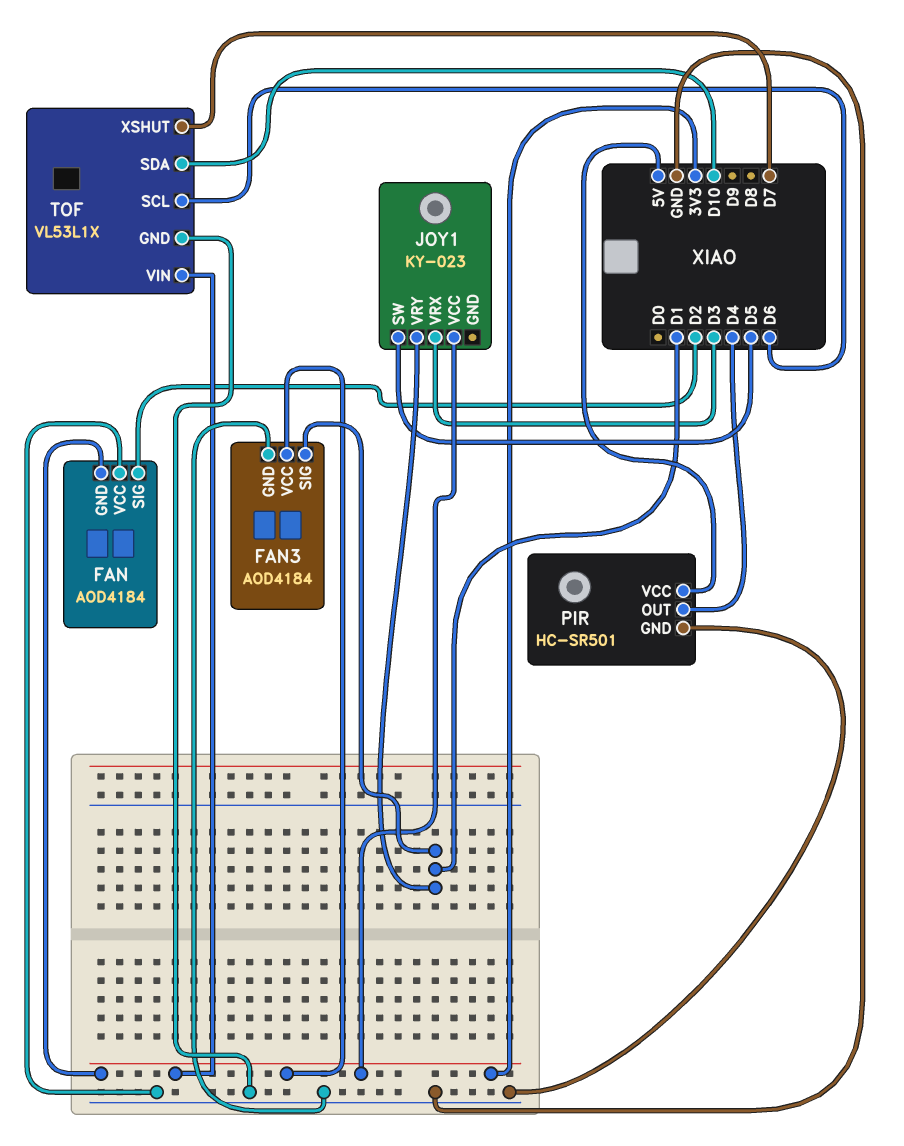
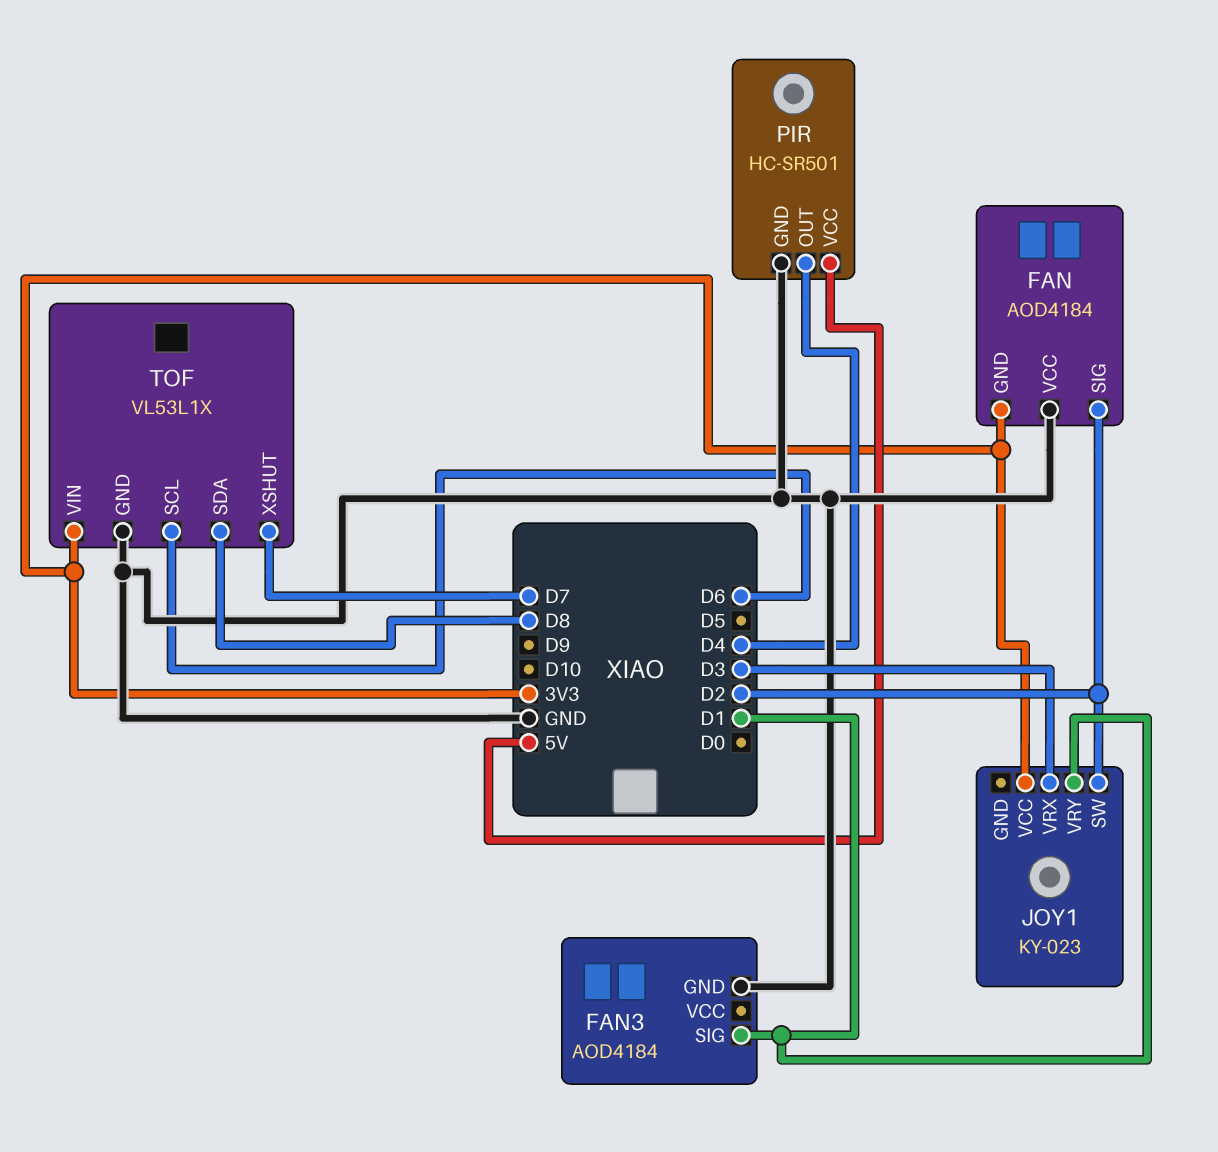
FAN3 pin VCC: 3V3 -> none
JOY1 pin SW: D5 -> D2
TOF pin SDA: D10 -> D8

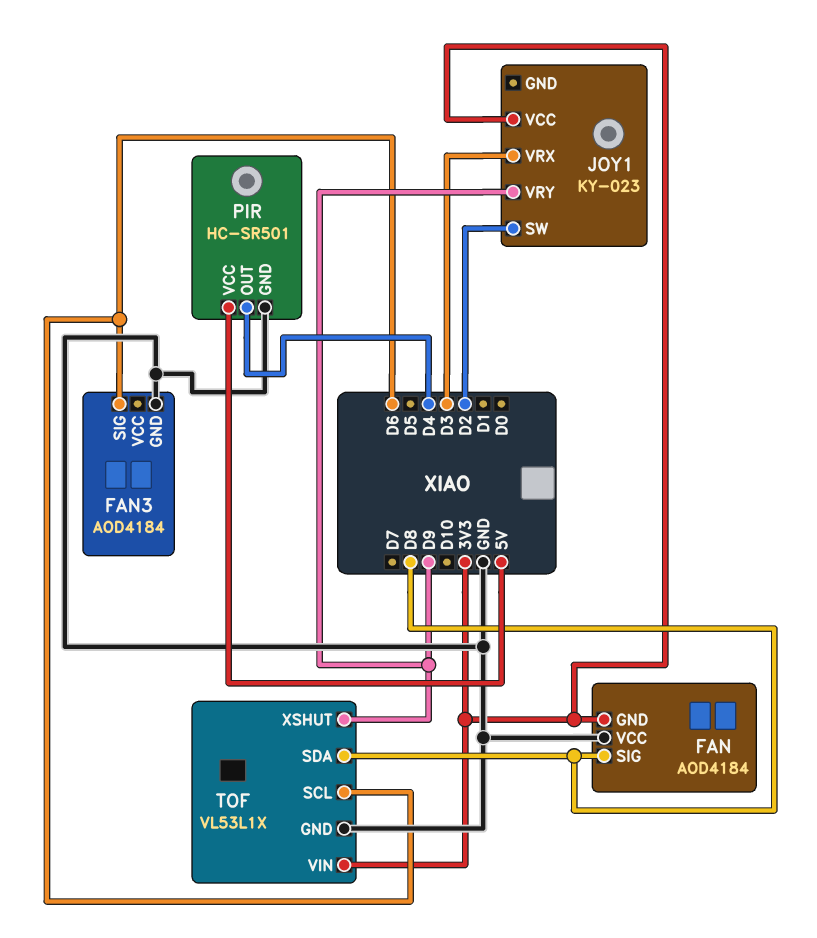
FAN pin SIG: D2 -> D8
FAN3 pin SIG: D1 -> D6
JOY1 pin VRY: D1 -> D9
TOF pin XSHUT: D7 -> D9

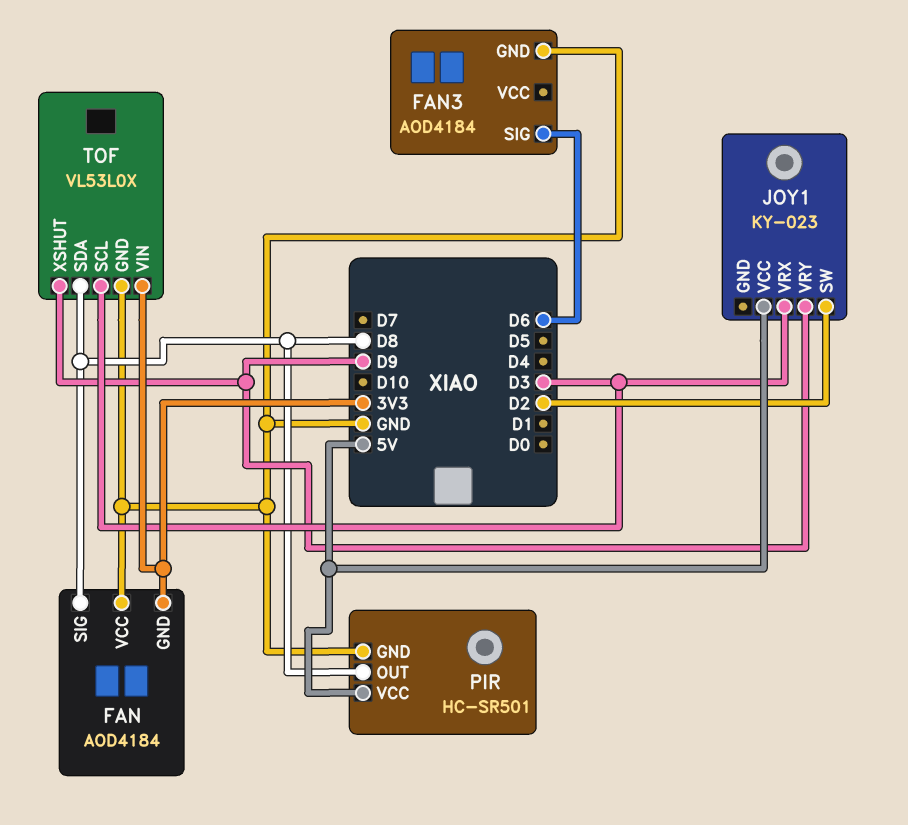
JOY1 pin VCC: 3V3 -> 5V
PIR pin OUT: D4 -> D8
TOF: VL53L1X -> VL53L0X
TOF pin SCL: D6 -> D3

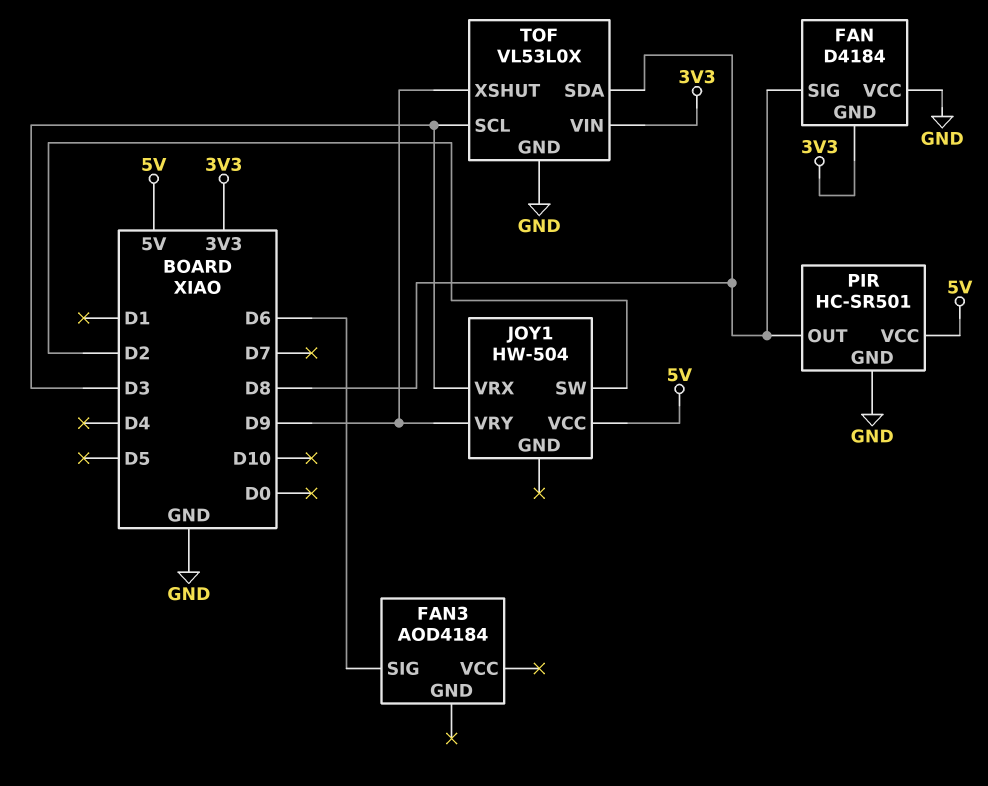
FAN: AOD4184 -> D4184
FAN3 pin GND: GND -> none
JOY1: KY-023 -> HW-504

